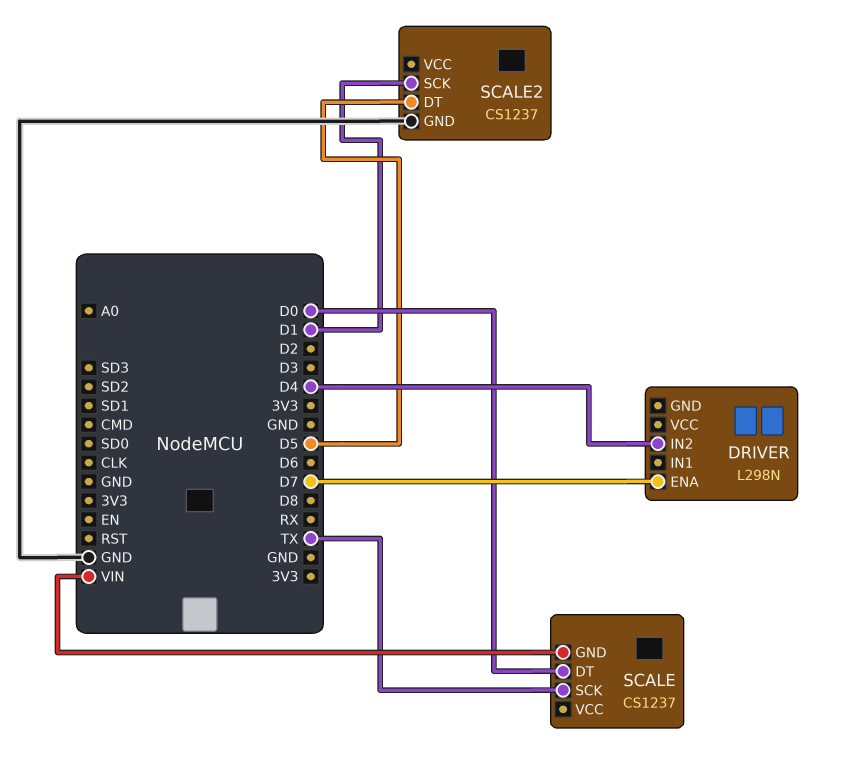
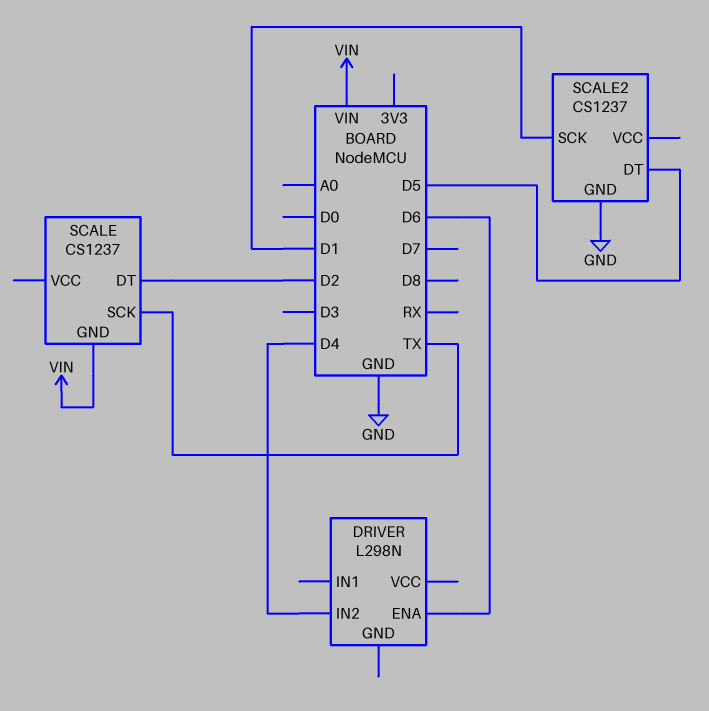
DRIVER pin ENA: D7 -> D6
SCALE pin DT: D0 -> D2

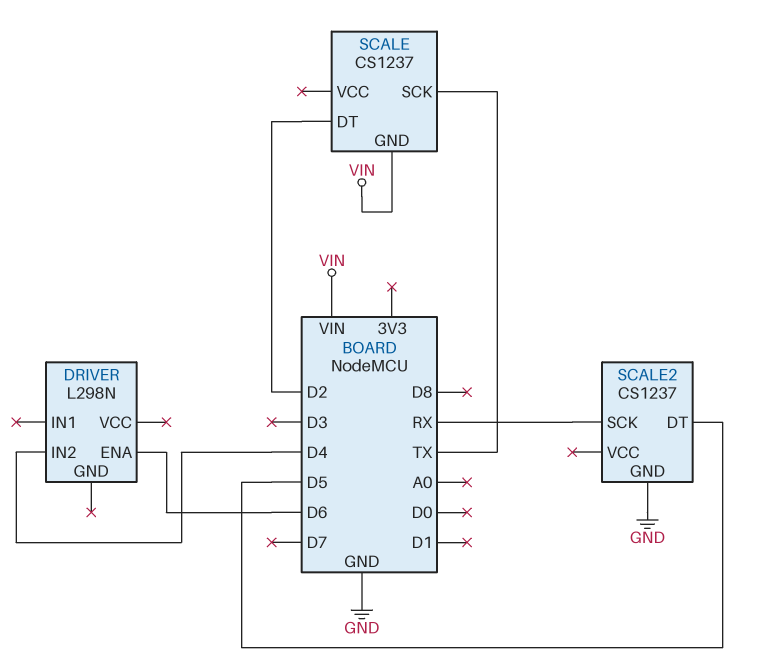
SCALE2 pin SCK: D1 -> RX

